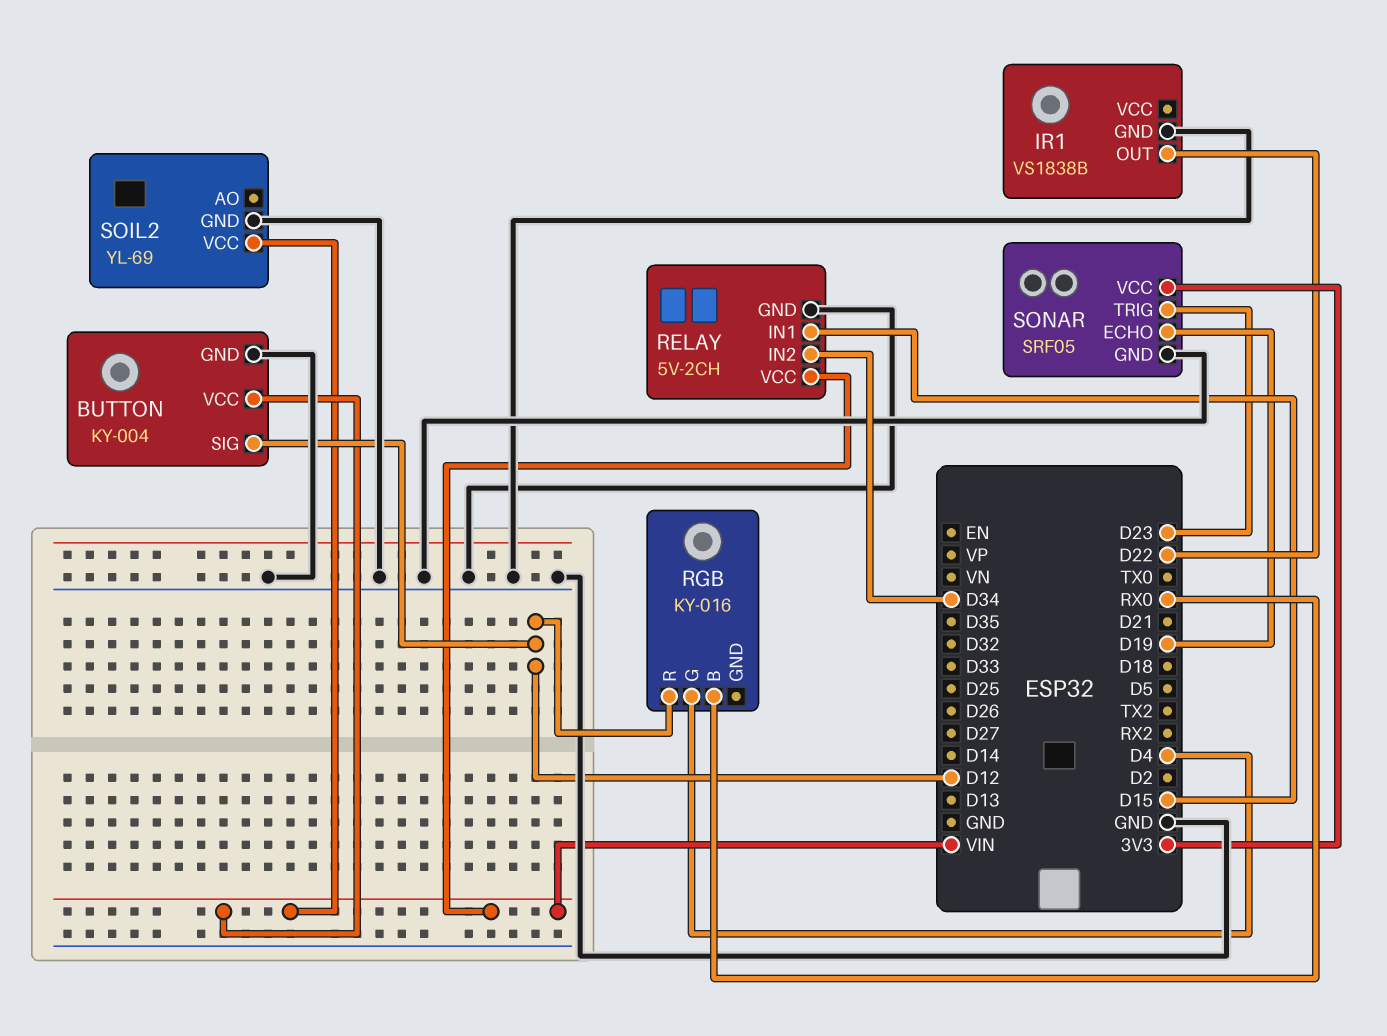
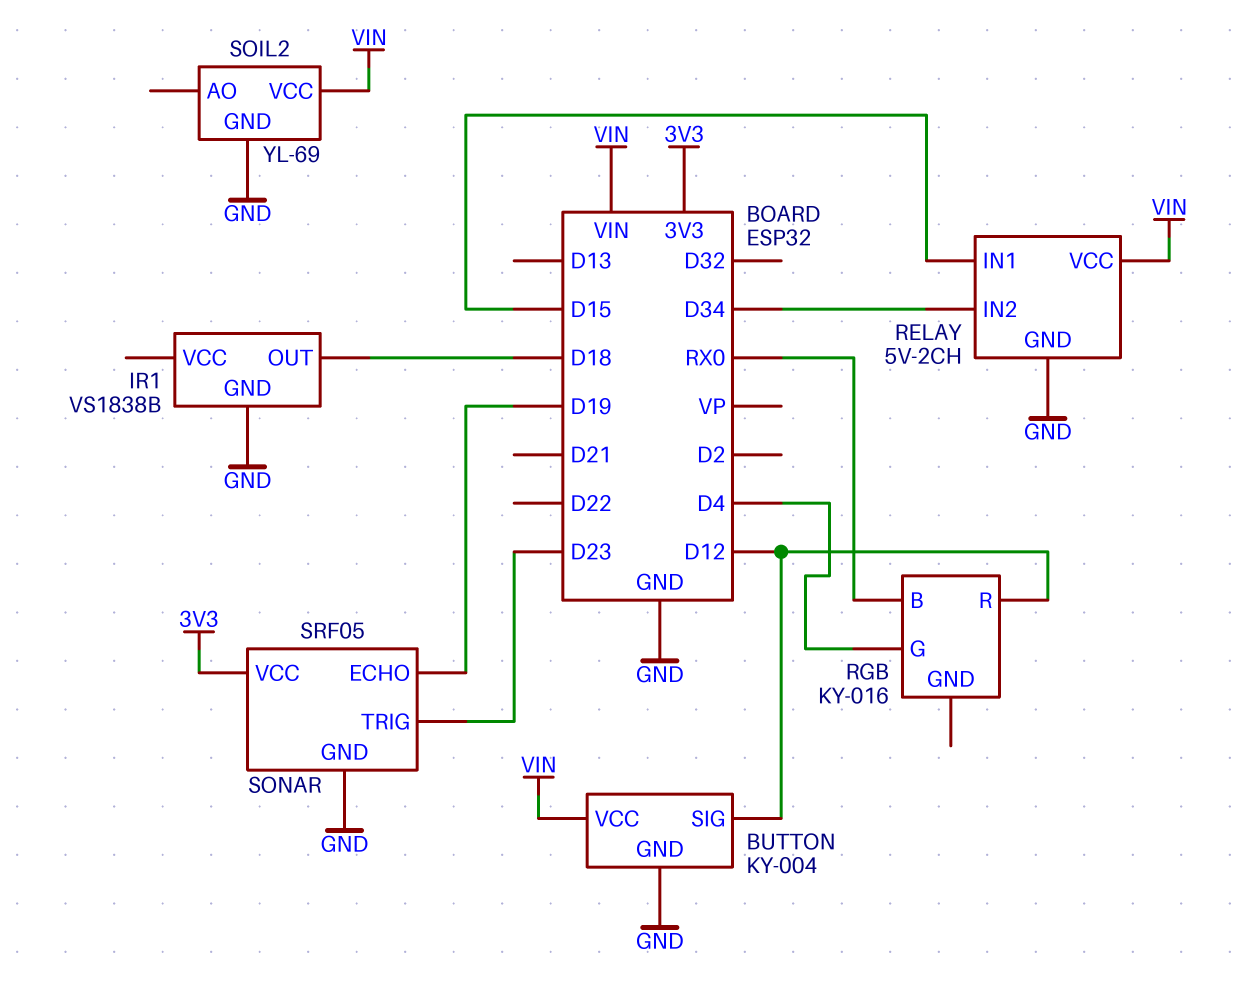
IR1 pin OUT: D22 -> D18

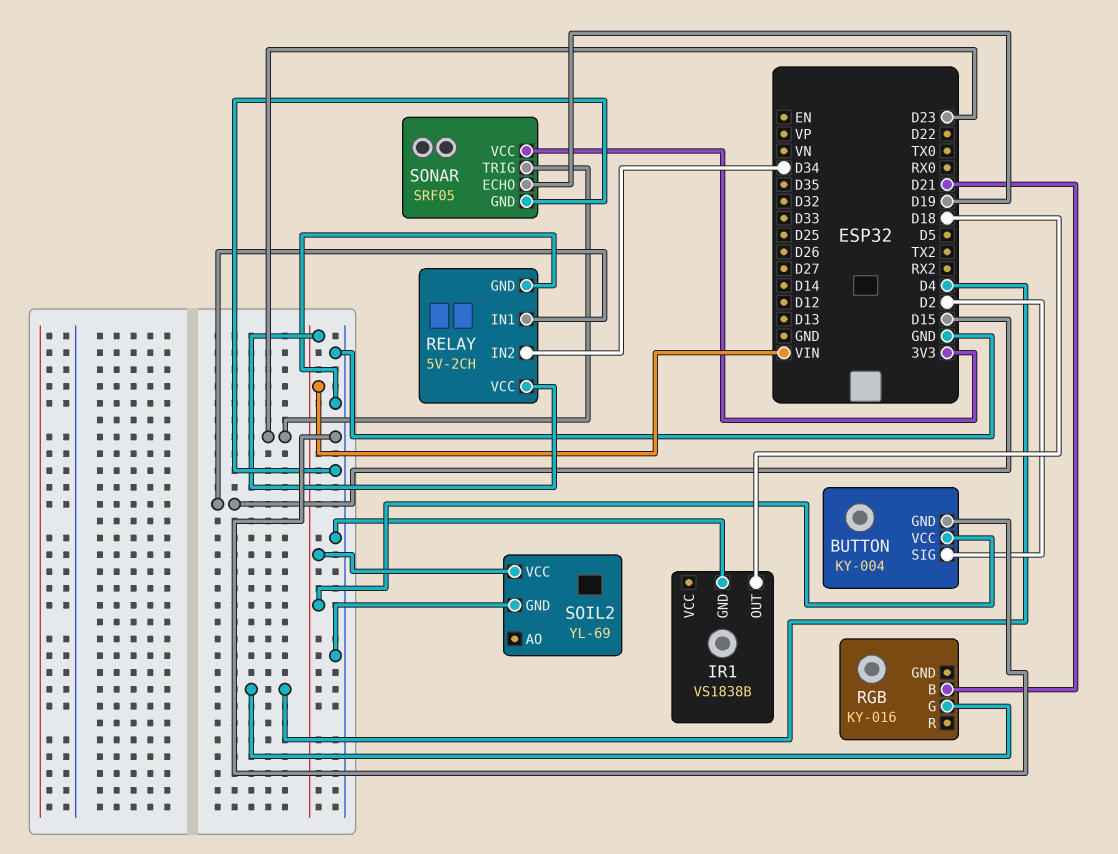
BUTTON pin SIG: D12 -> D2
RGB pin B: RX0 -> D21
RGB pin R: D12 -> none

